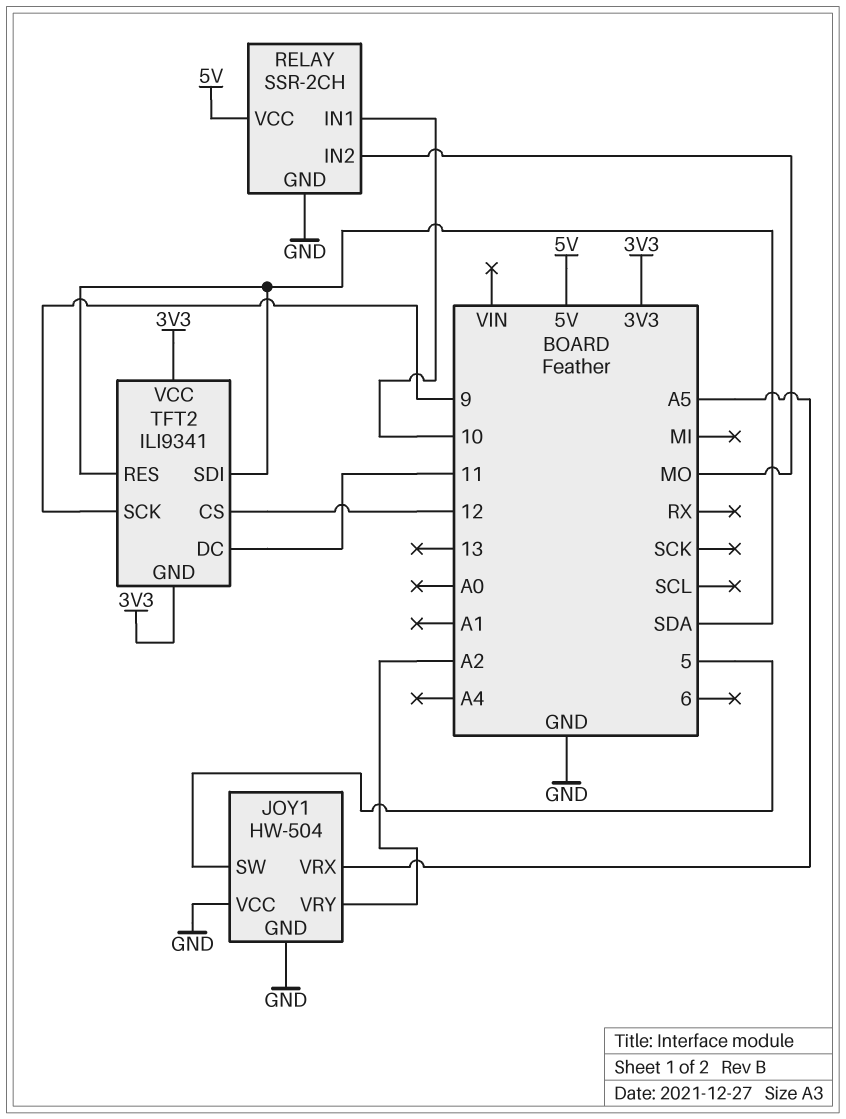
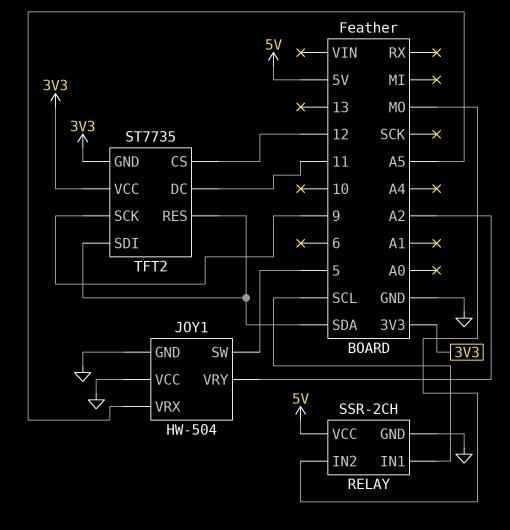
RELAY pin IN1: 10 -> SCL
TFT2: ILI9341 -> ST7735

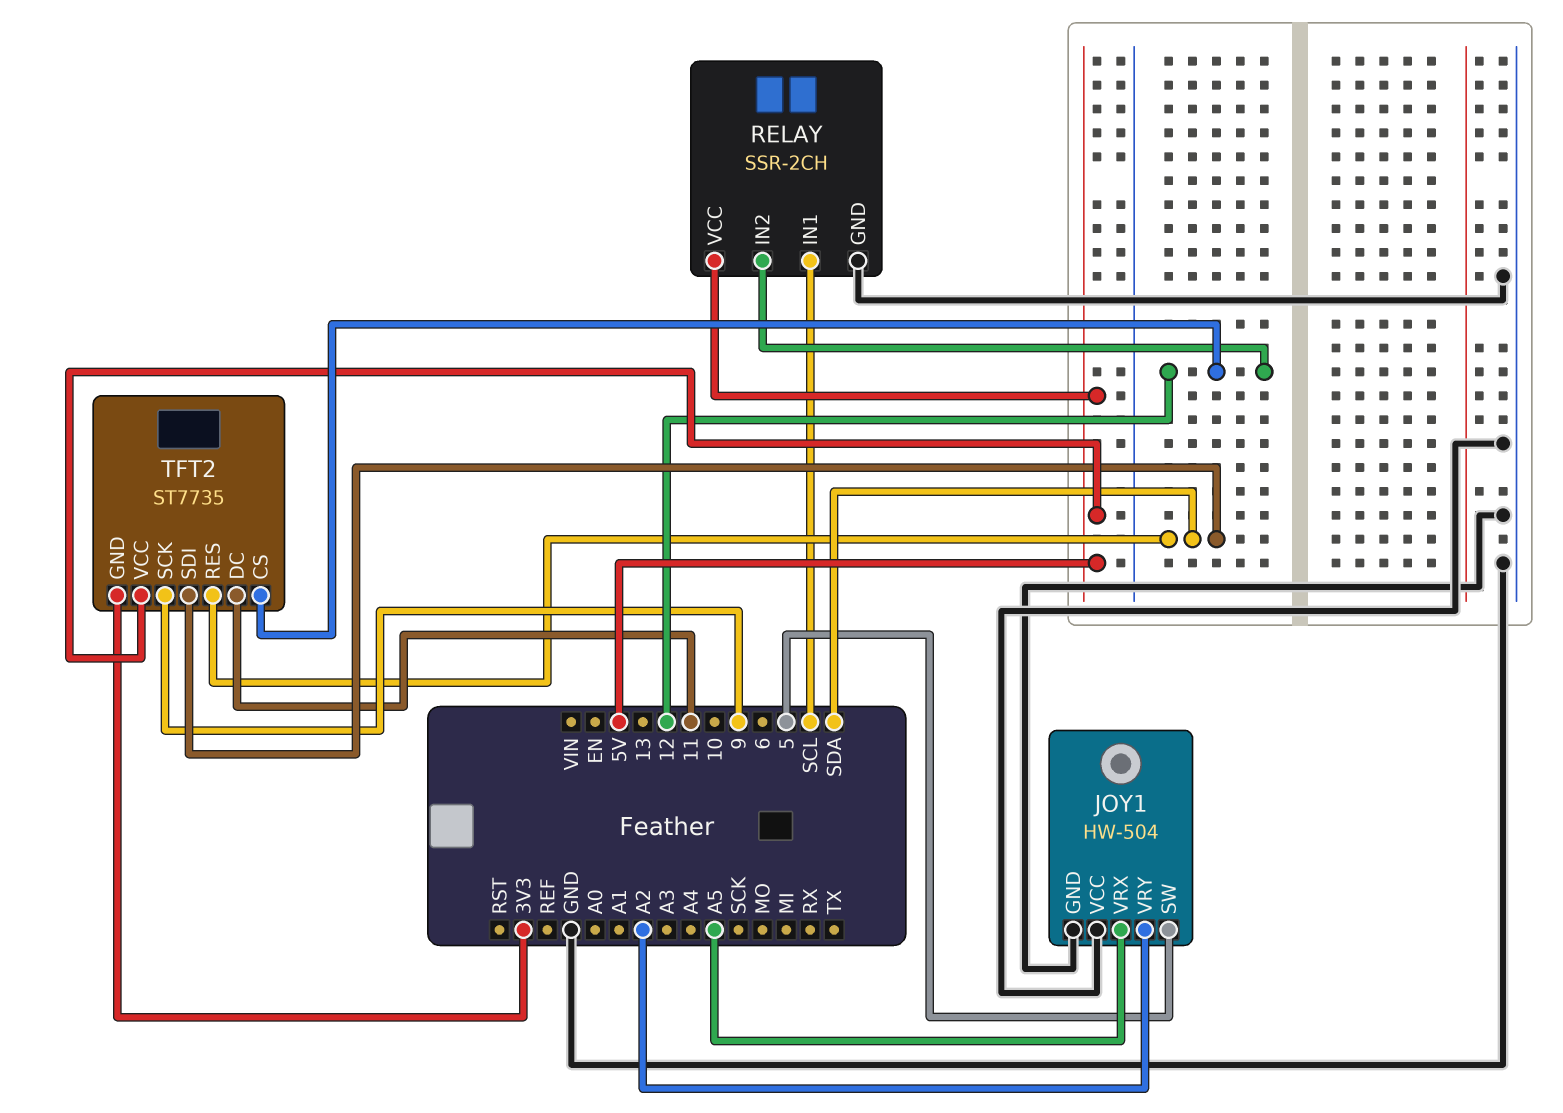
RELAY pin IN2: MO -> 12
TFT2 pin VCC: 3V3 -> 5V

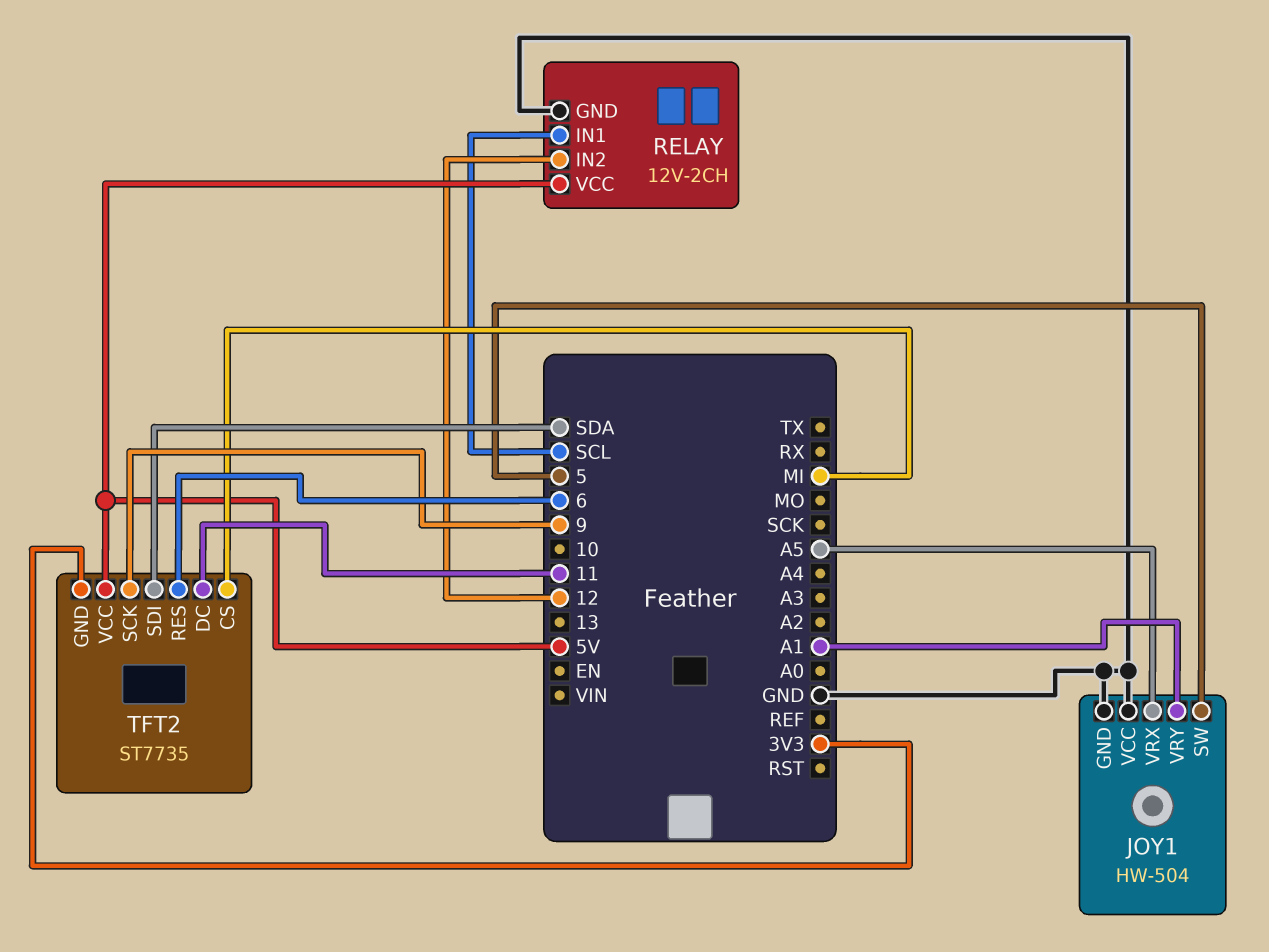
JOY1 pin VRY: A2 -> A1
RELAY: SSR-2CH -> 12V-2CH
TFT2 pin CS: 12 -> MI
TFT2 pin RES: SDA -> 6

